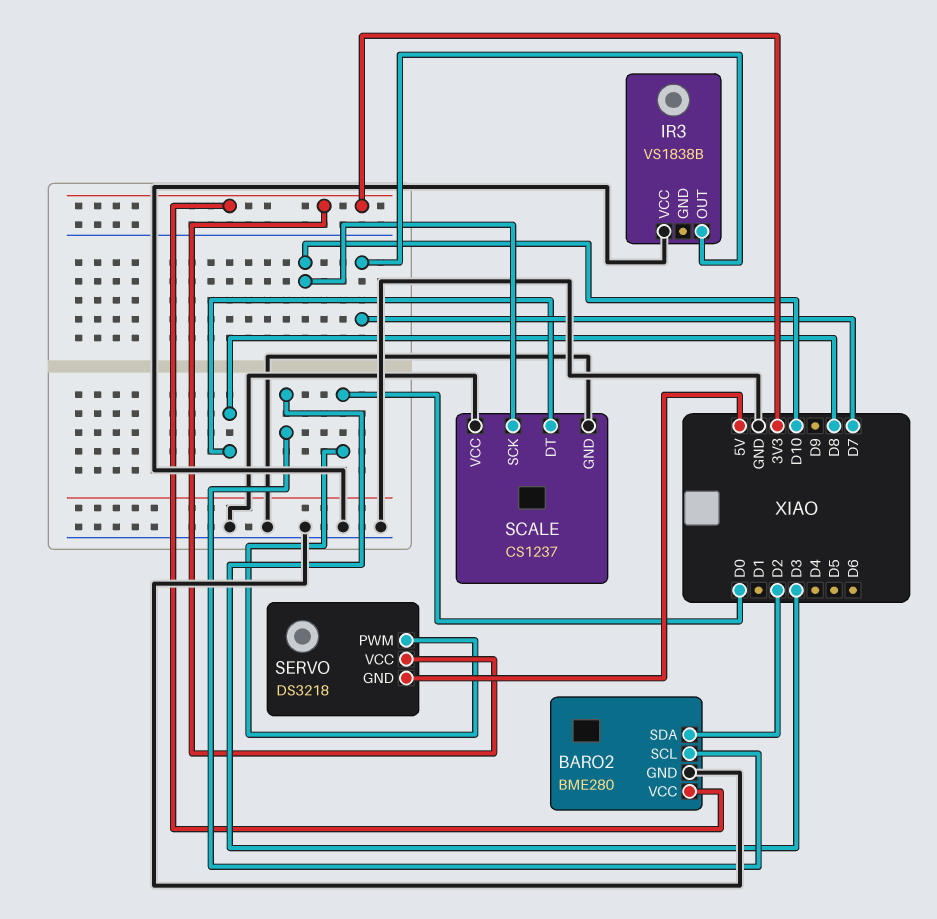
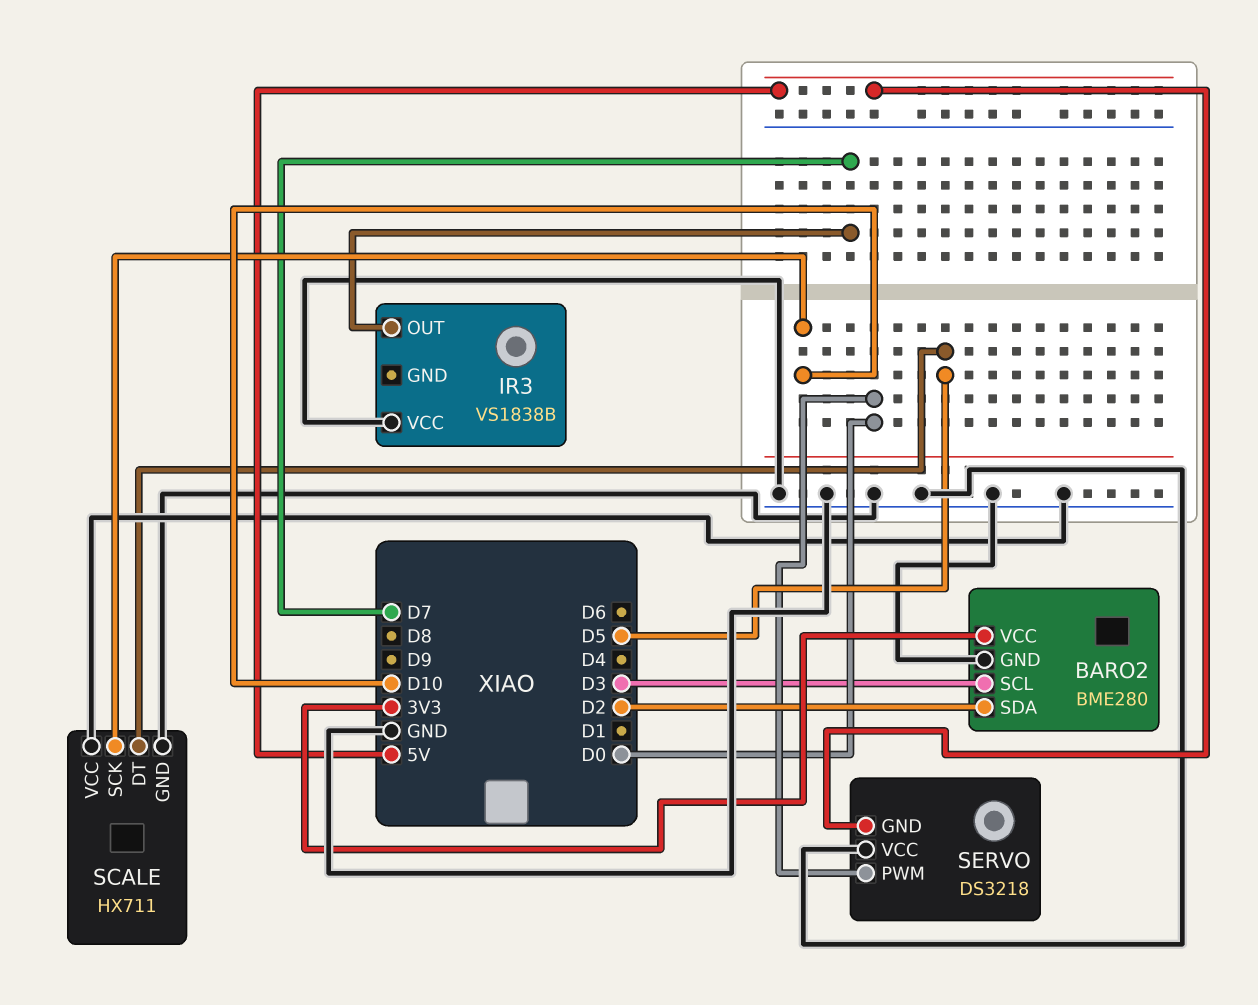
SCALE: CS1237 -> HX711
SCALE pin DT: D8 -> D5
SERVO pin VCC: 3V3 -> GND

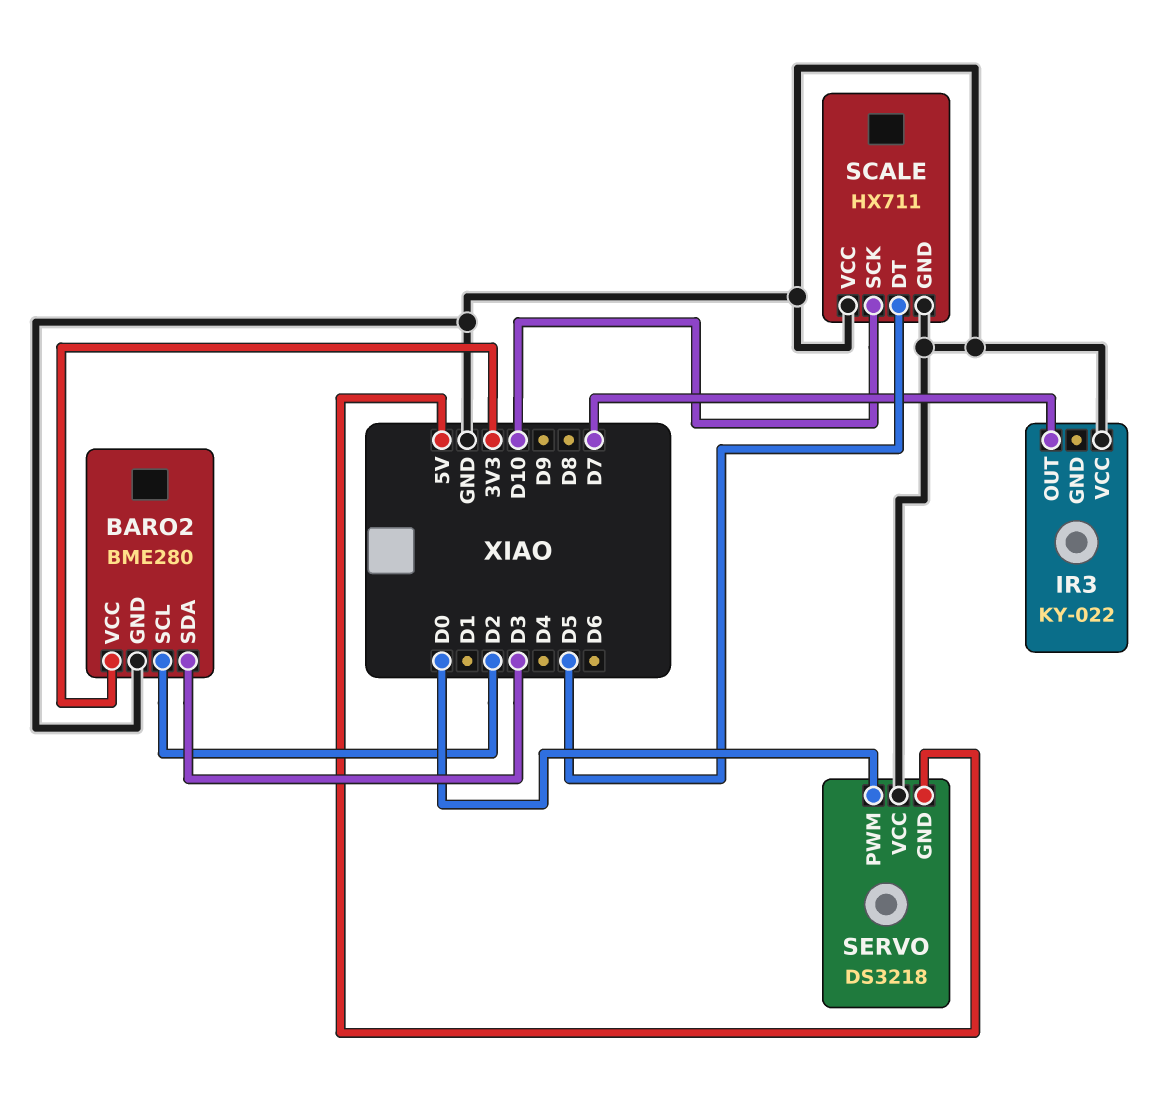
BARO2 pin SCL: D3 -> D2
BARO2 pin SDA: D2 -> D3
IR3: VS1838B -> KY-022

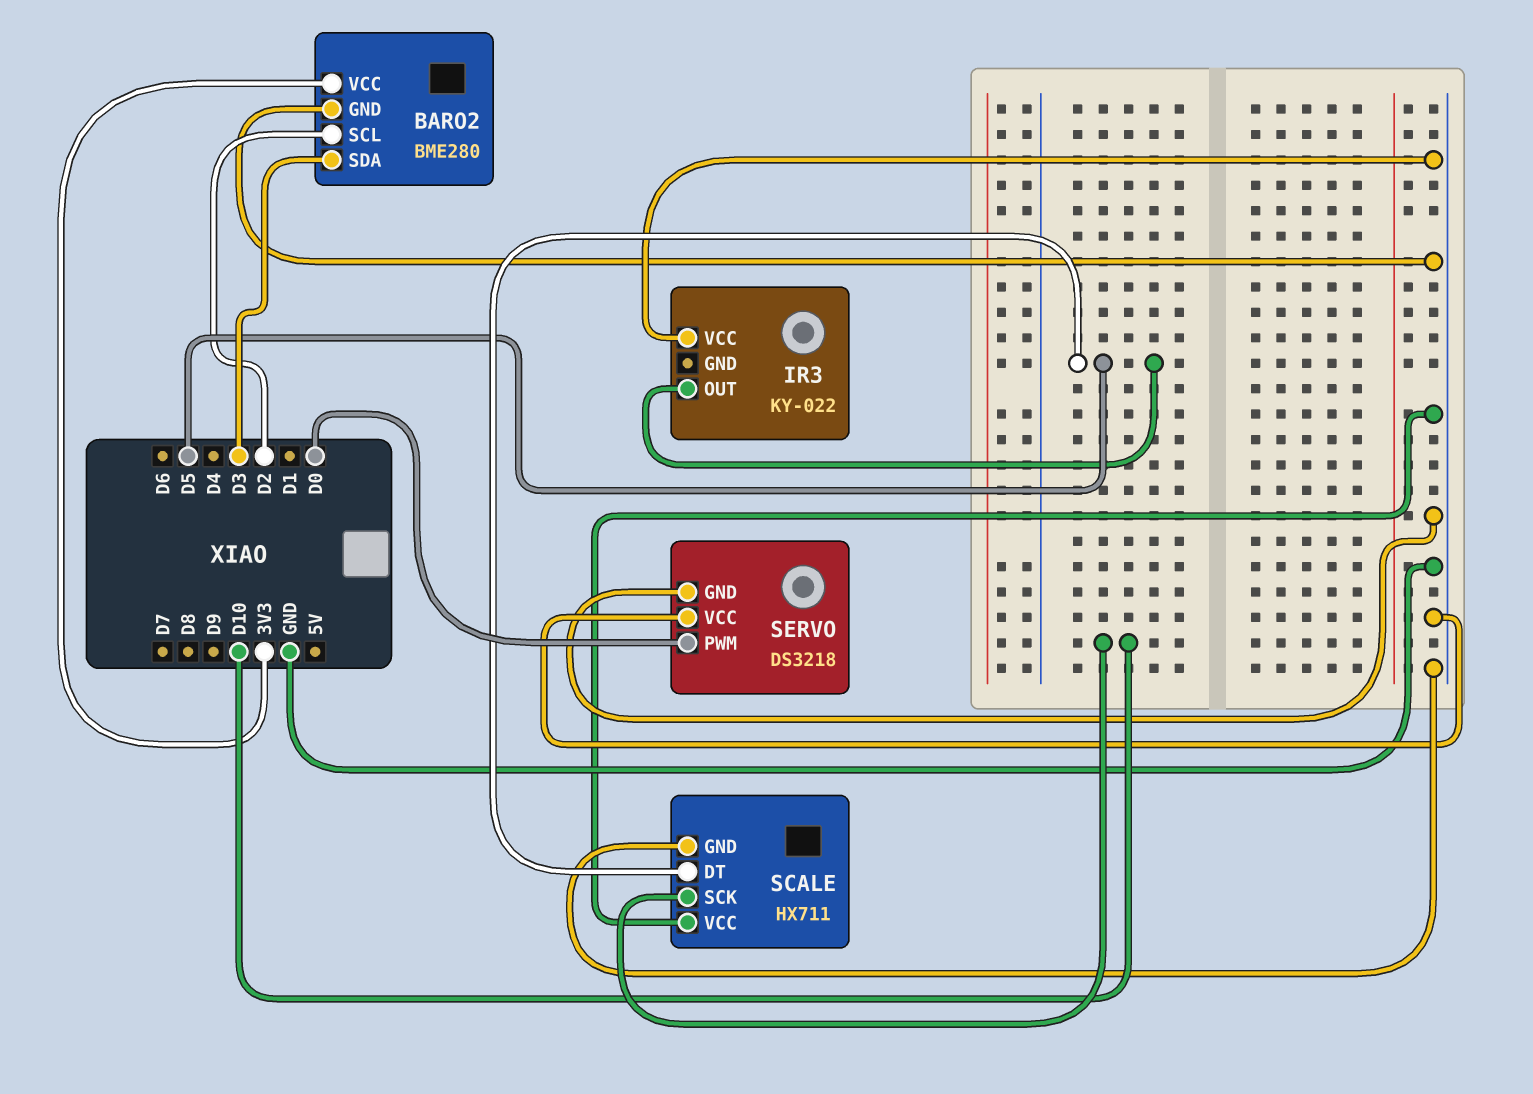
IR3 pin OUT: D7 -> D5
SERVO pin GND: 5V -> GND

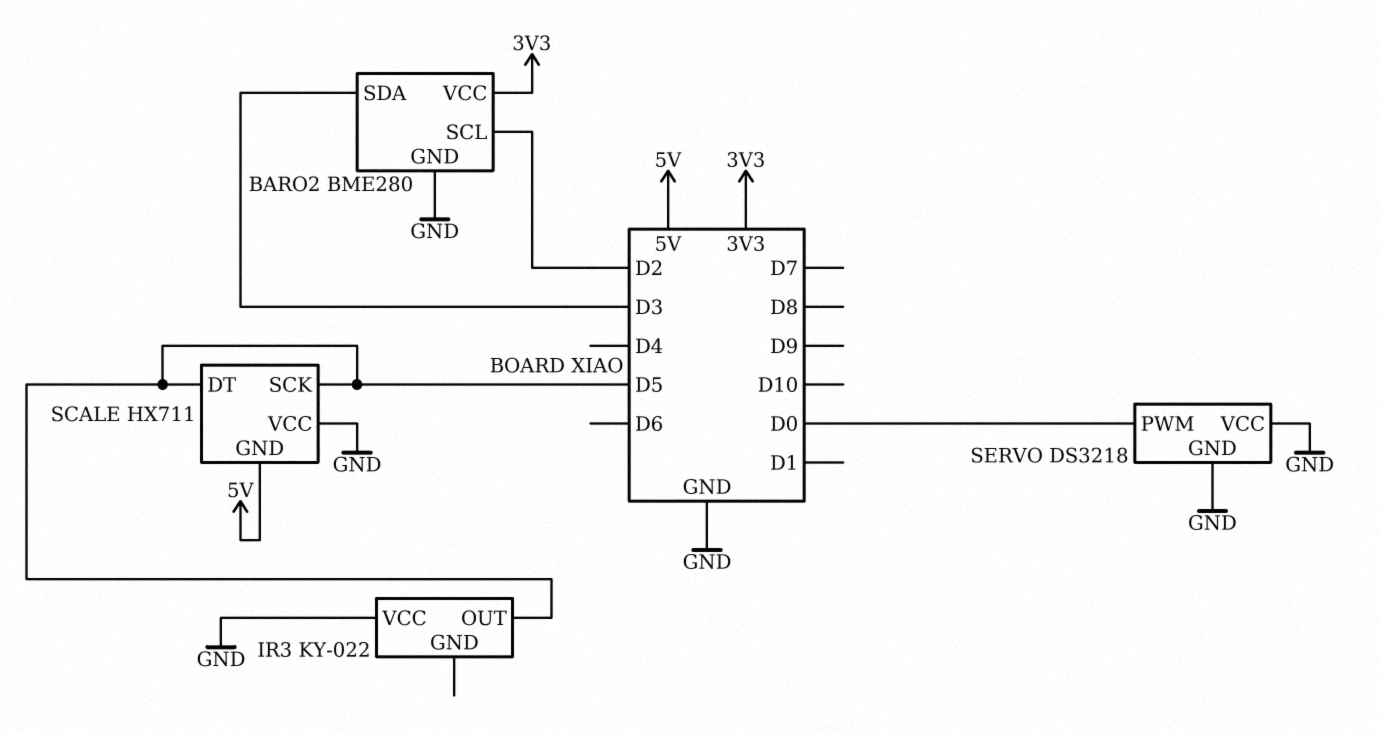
SCALE pin GND: GND -> 5V
SCALE pin SCK: D10 -> D5

